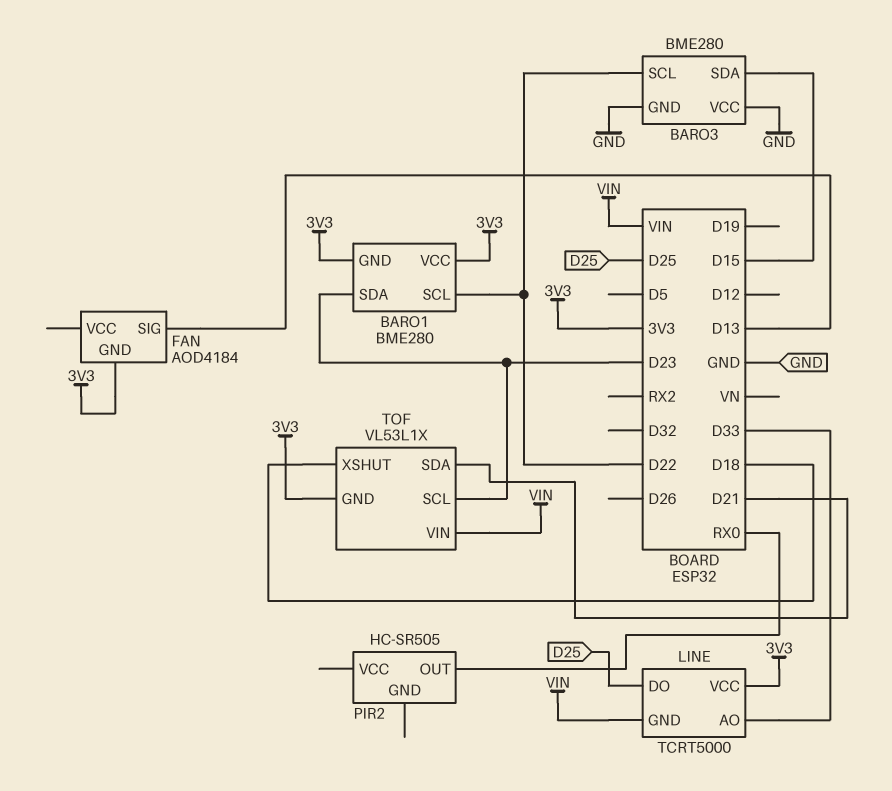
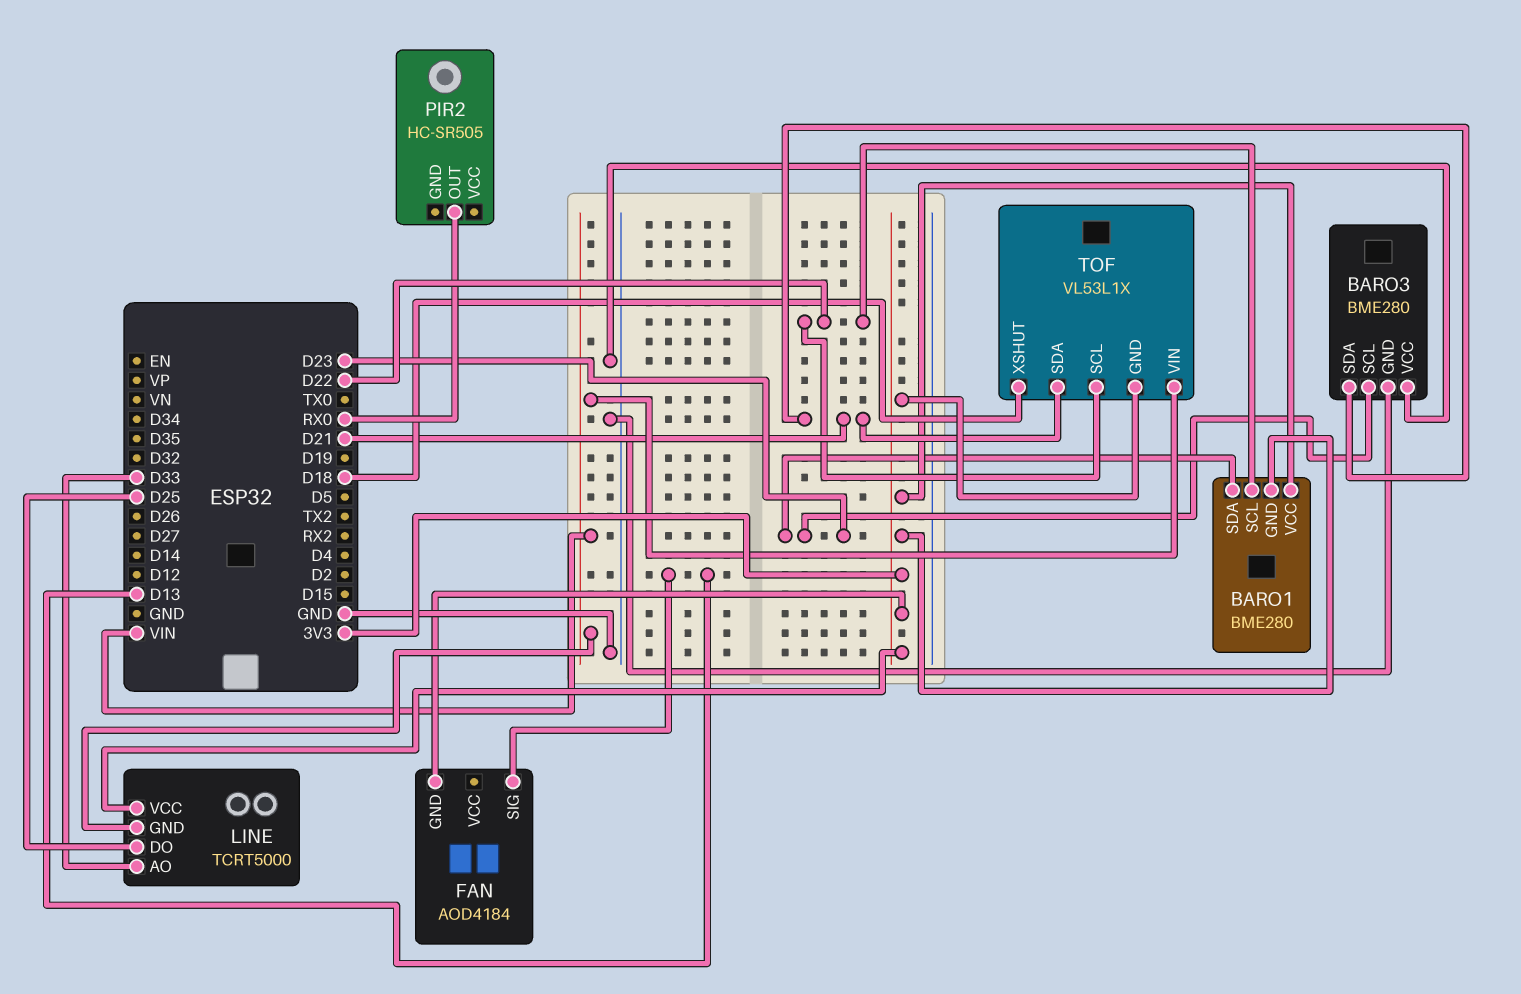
BARO3 pin SCL: D22 -> D23
BARO3 pin SDA: D15 -> D21
TOF pin SCL: D23 -> D22

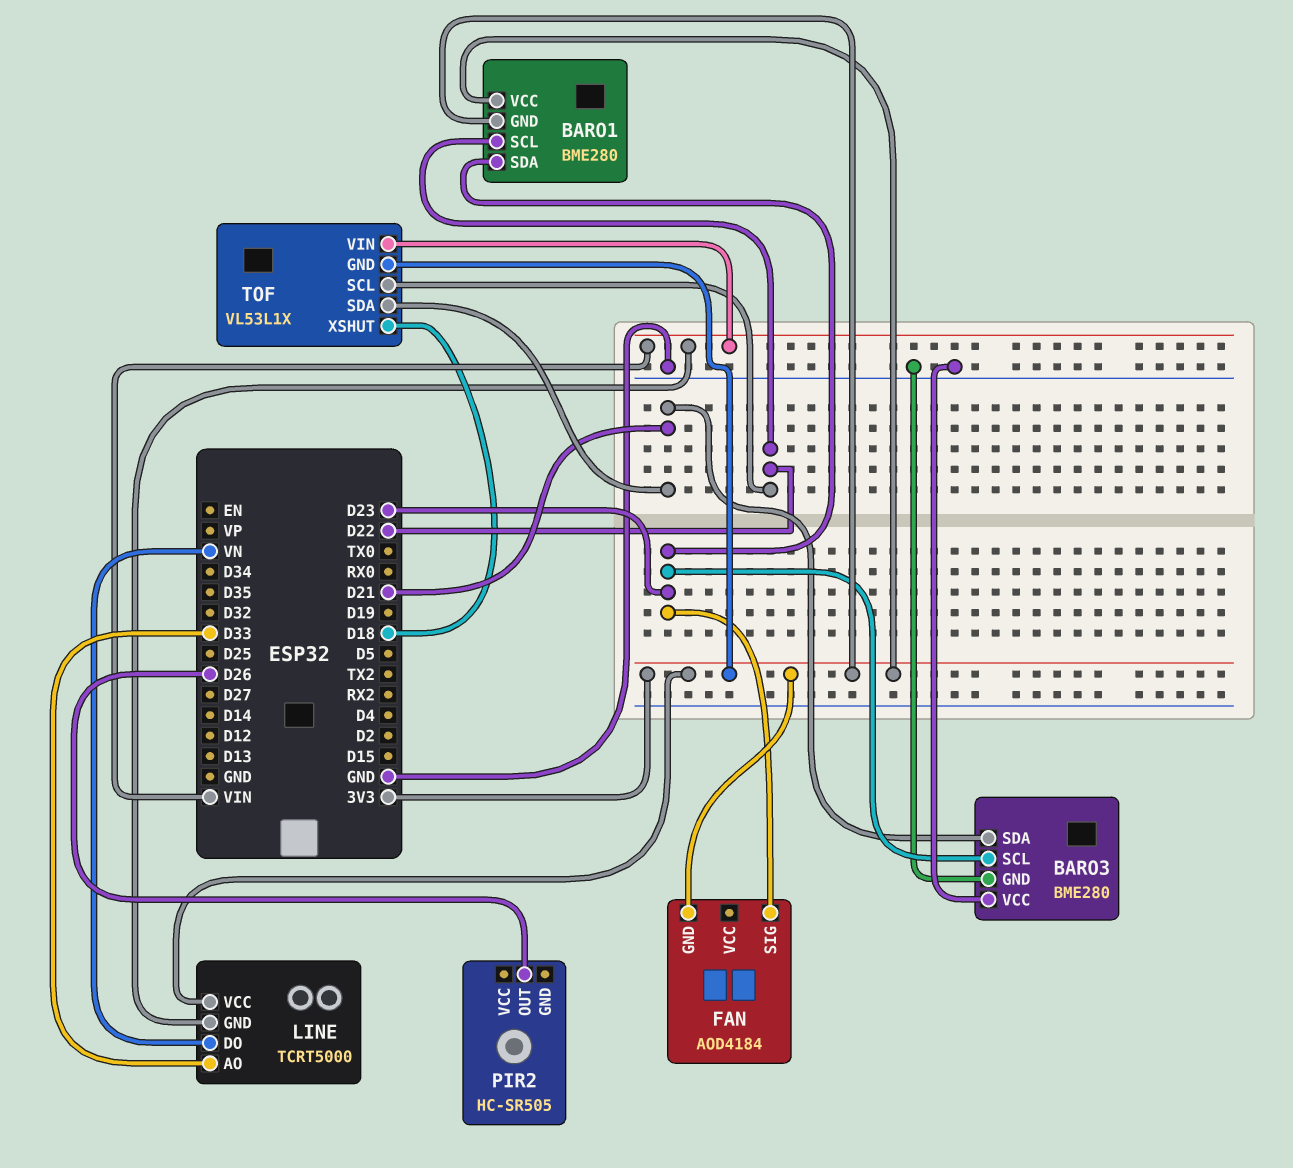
FAN pin SIG: D13 -> D23
LINE pin DO: D25 -> VN
PIR2 pin OUT: RX0 -> D26

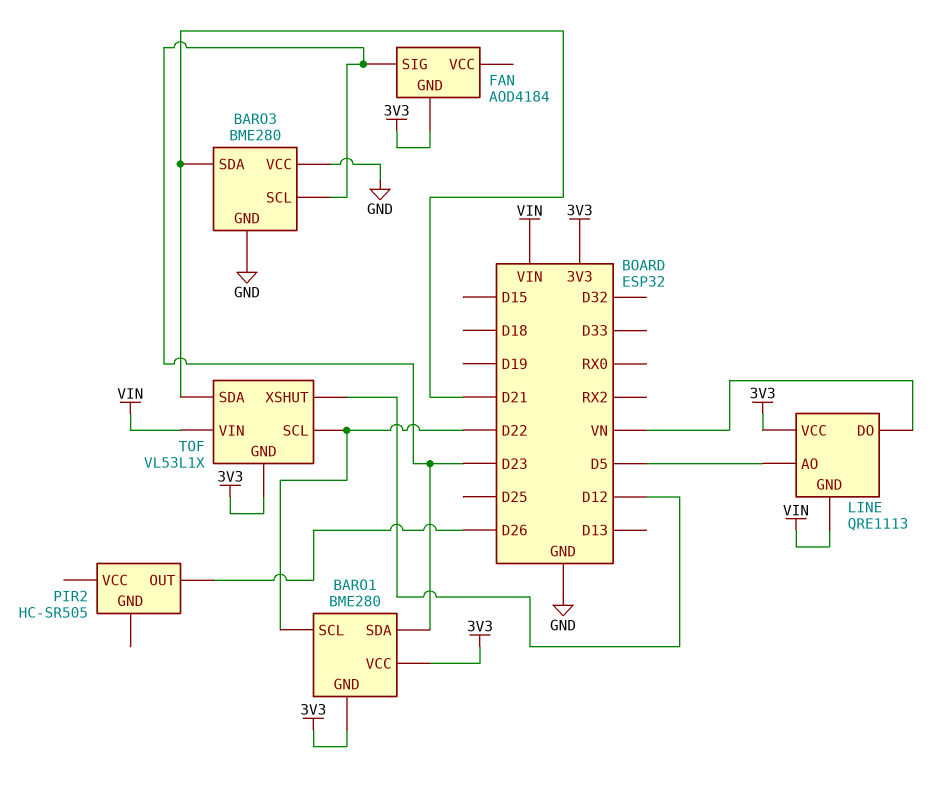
LINE: TCRT5000 -> QRE1113
LINE pin AO: D33 -> D5
TOF pin XSHUT: D18 -> D12

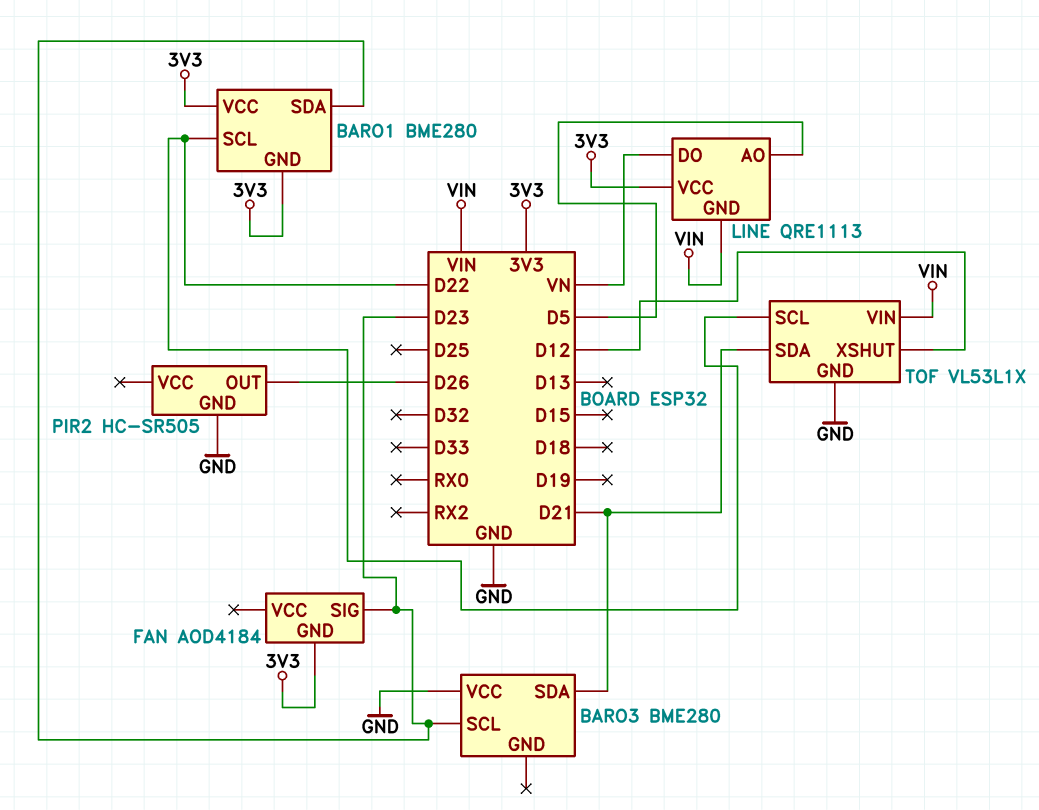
BARO3 pin GND: GND -> none
PIR2 pin GND: none -> GND
TOF pin GND: 3V3 -> GND

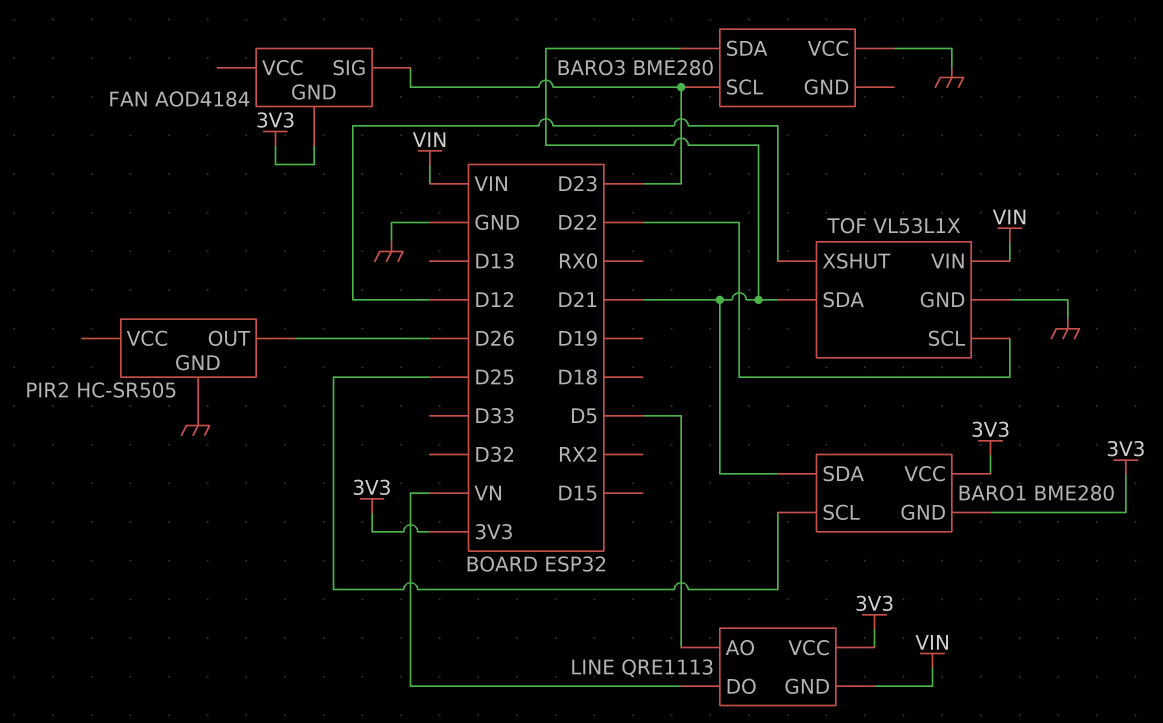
BARO1 pin SCL: D22 -> D25
BARO1 pin SDA: D23 -> D21

